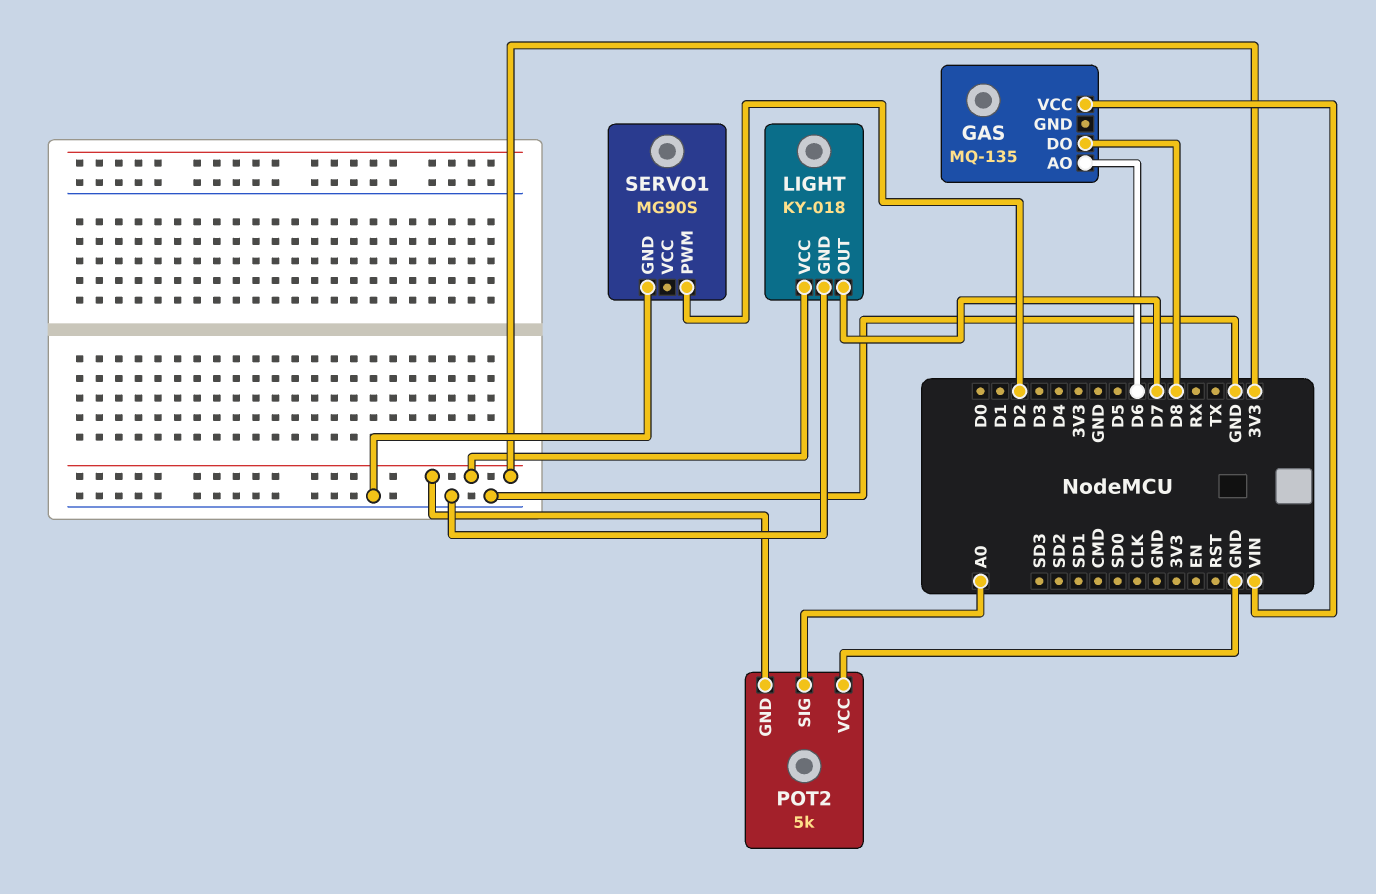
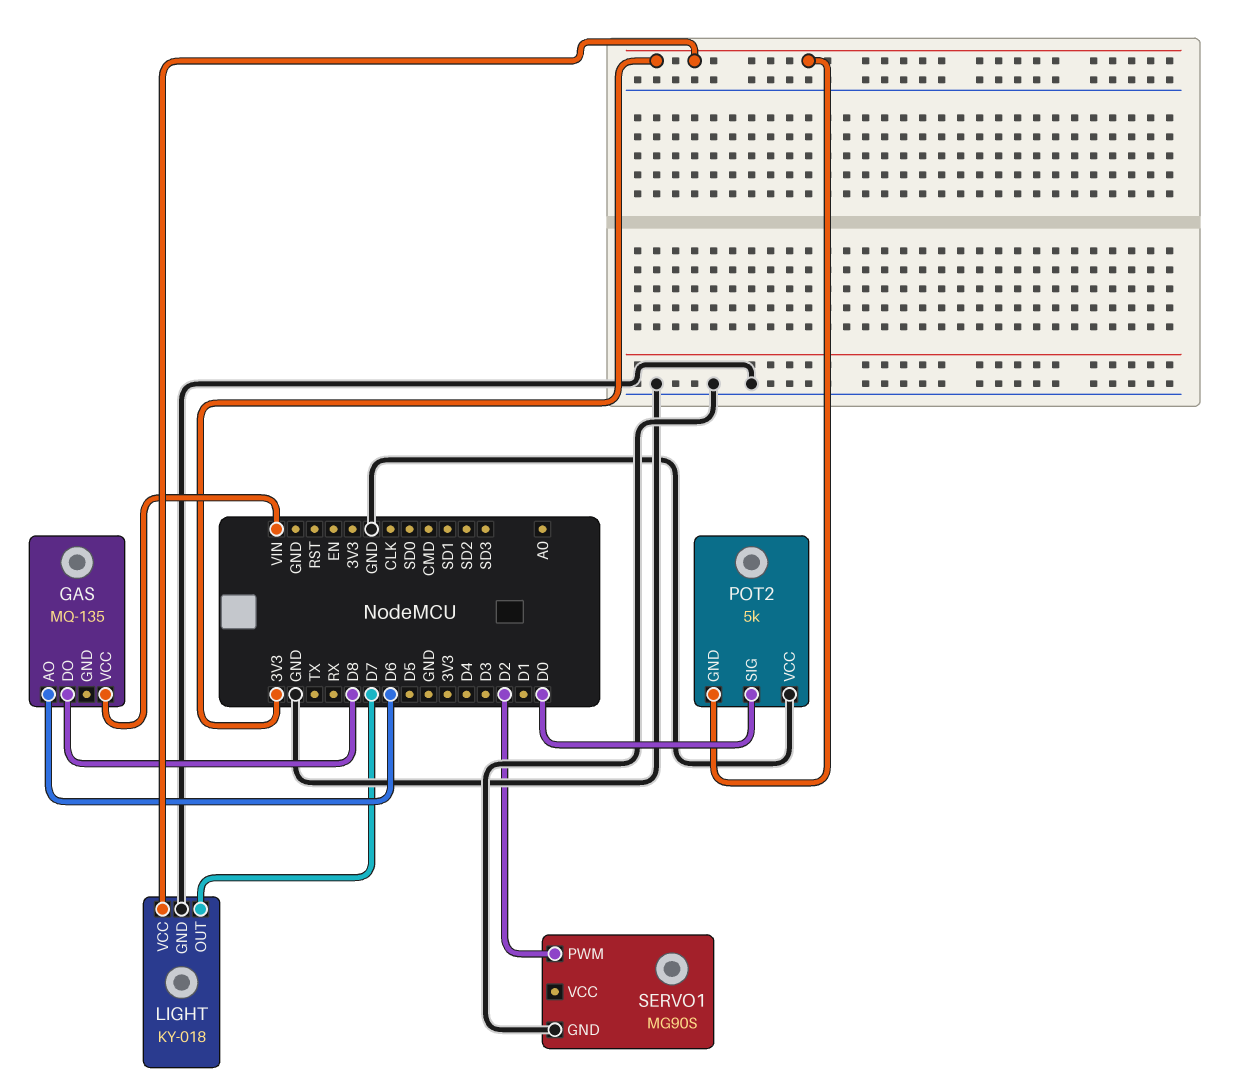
POT2 pin SIG: A0 -> D0

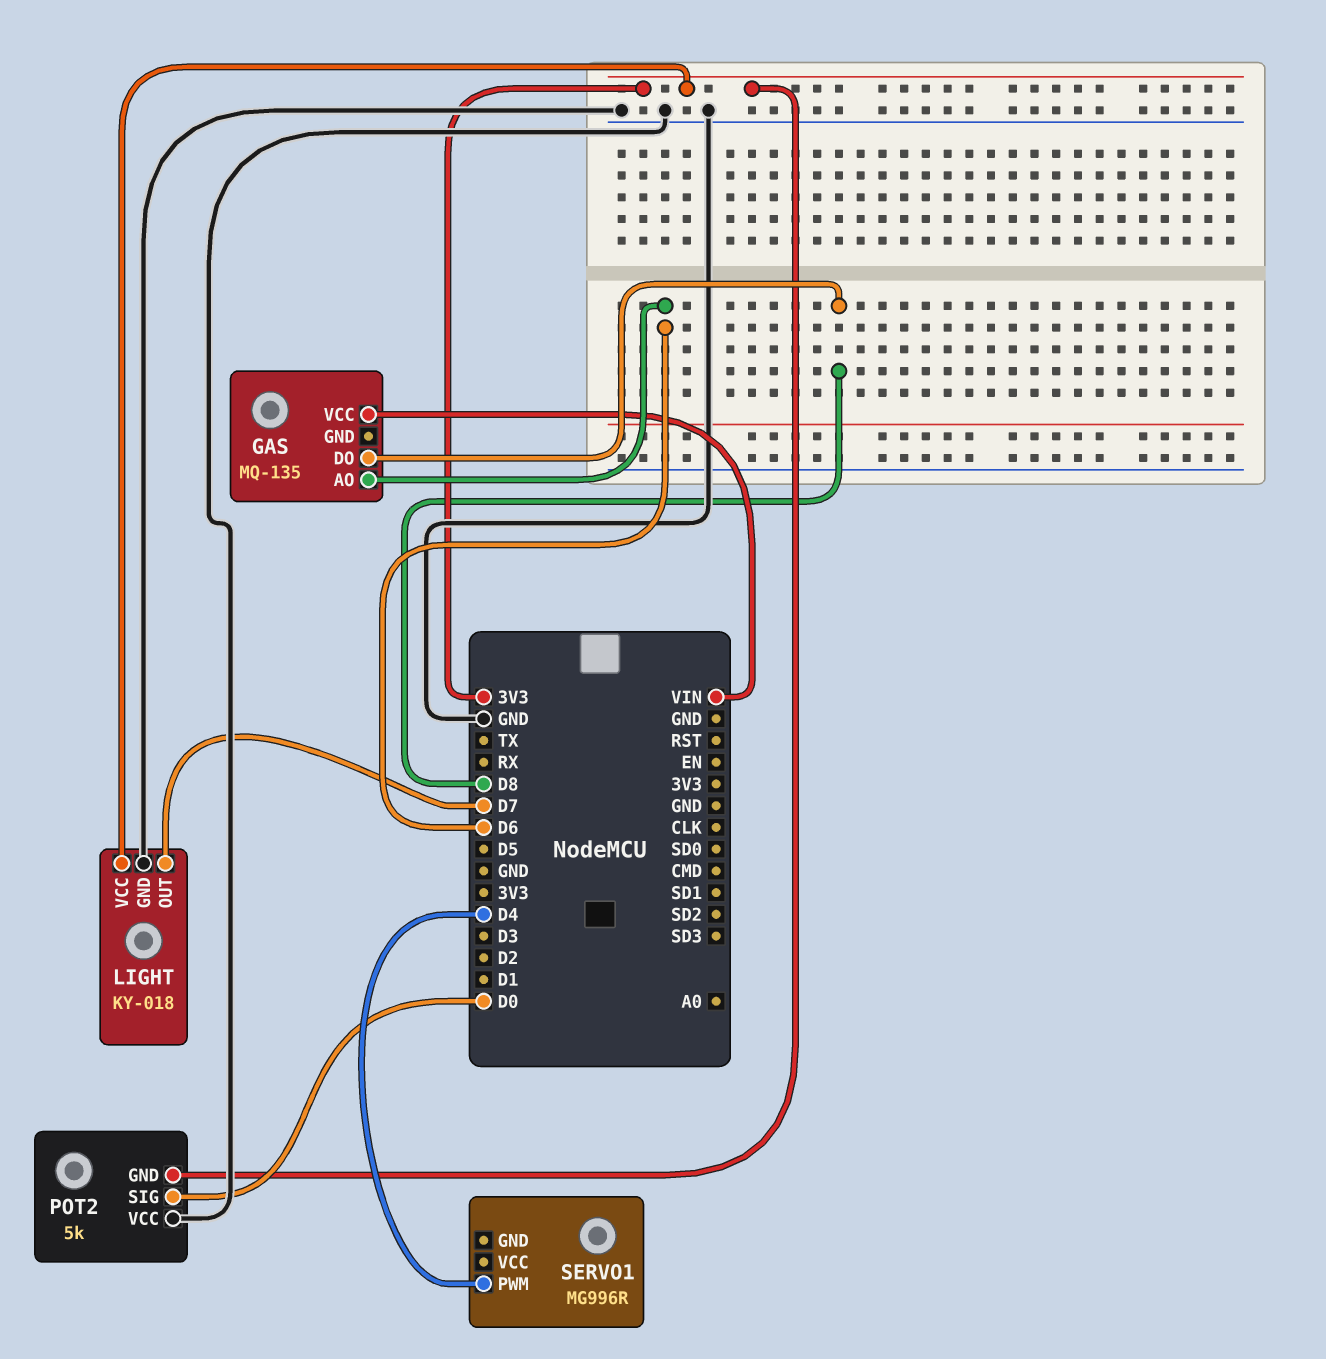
SERVO1: MG90S -> MG996R
SERVO1 pin GND: GND -> none
SERVO1 pin PWM: D2 -> D4

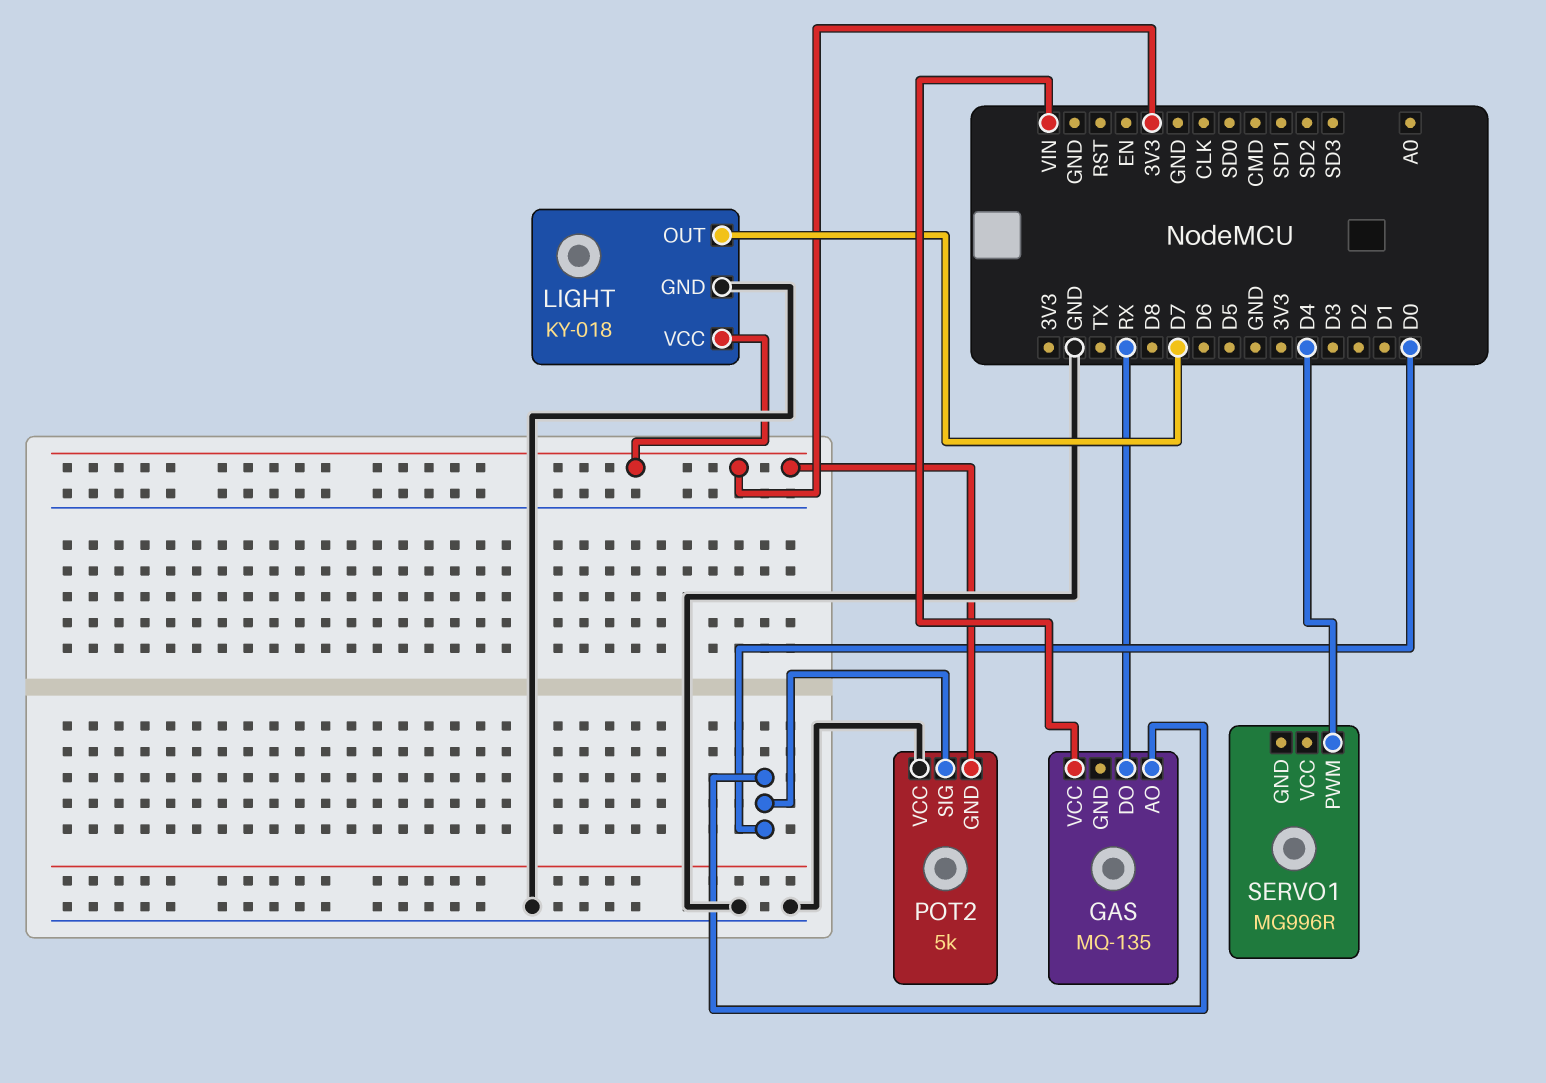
GAS pin AO: D6 -> D0
GAS pin DO: D8 -> RX

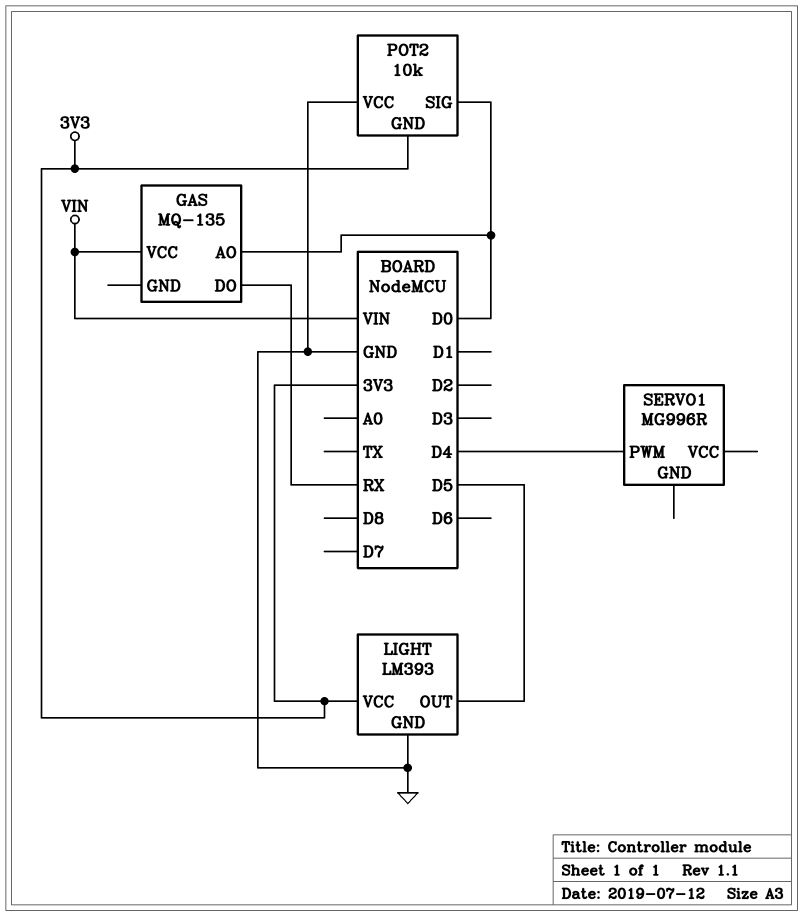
LIGHT: KY-018 -> LM393
LIGHT pin OUT: D7 -> D5
POT2: 5k -> 10k

